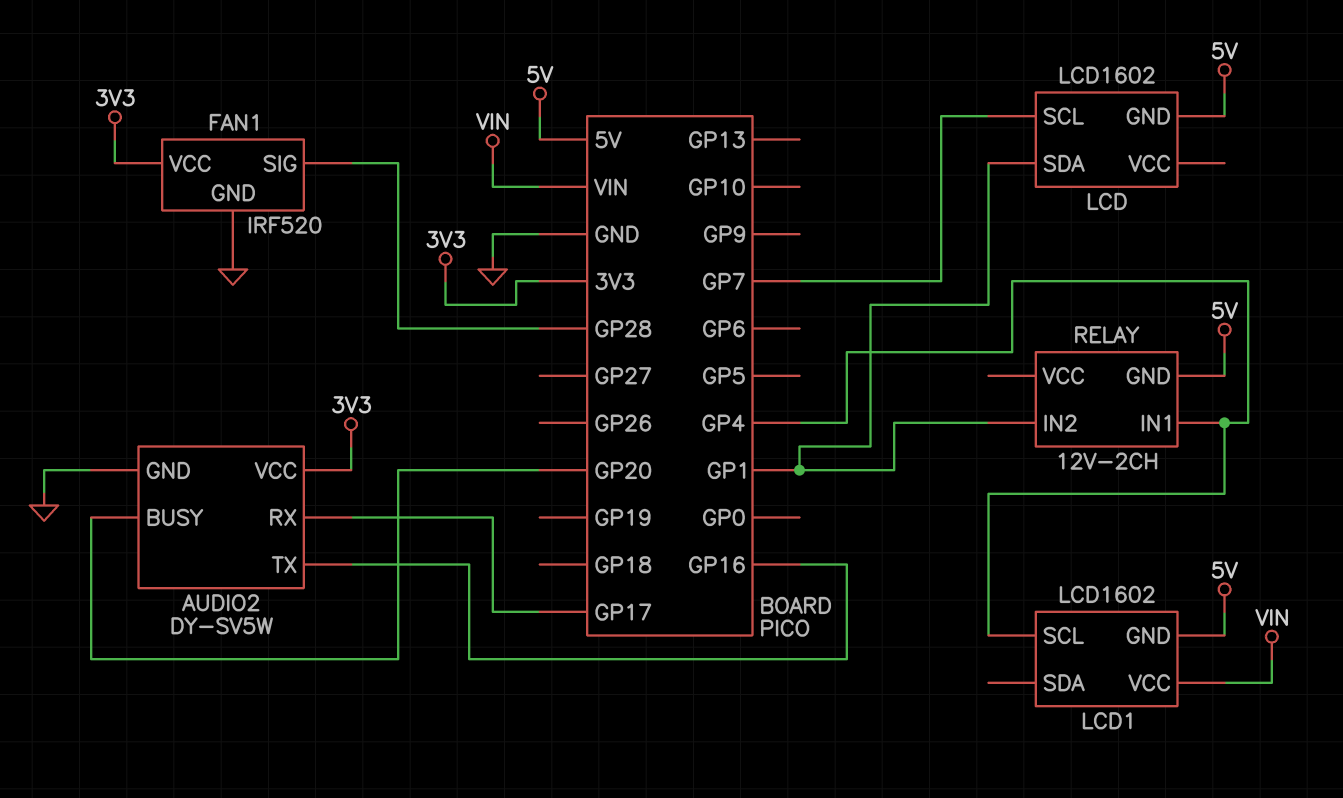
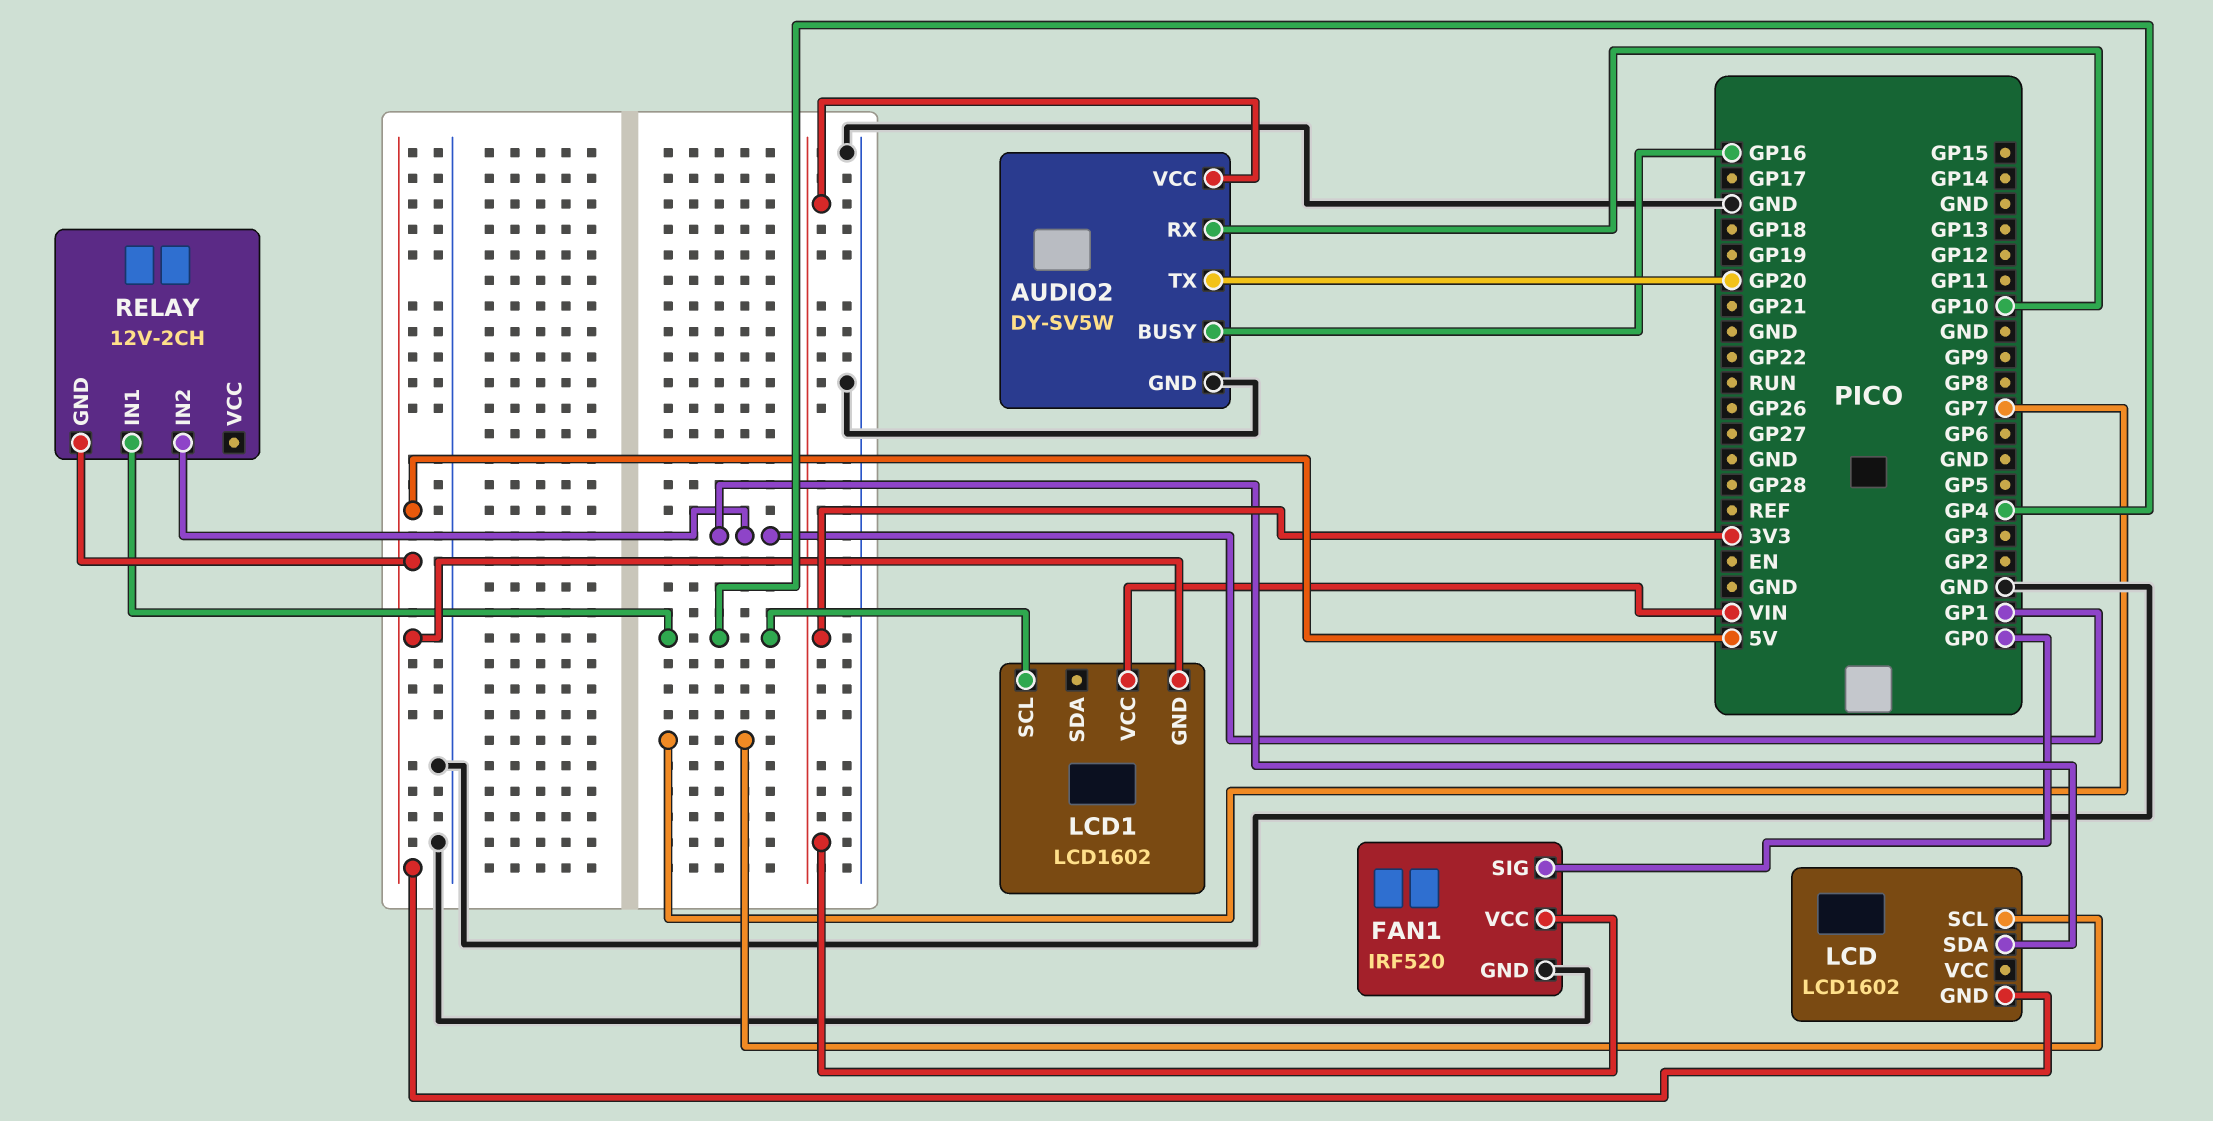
AUDIO2 pin BUSY: GP20 -> GP16
AUDIO2 pin RX: GP17 -> GP10
AUDIO2 pin TX: GP16 -> GP20
FAN1 pin SIG: GP28 -> GP0

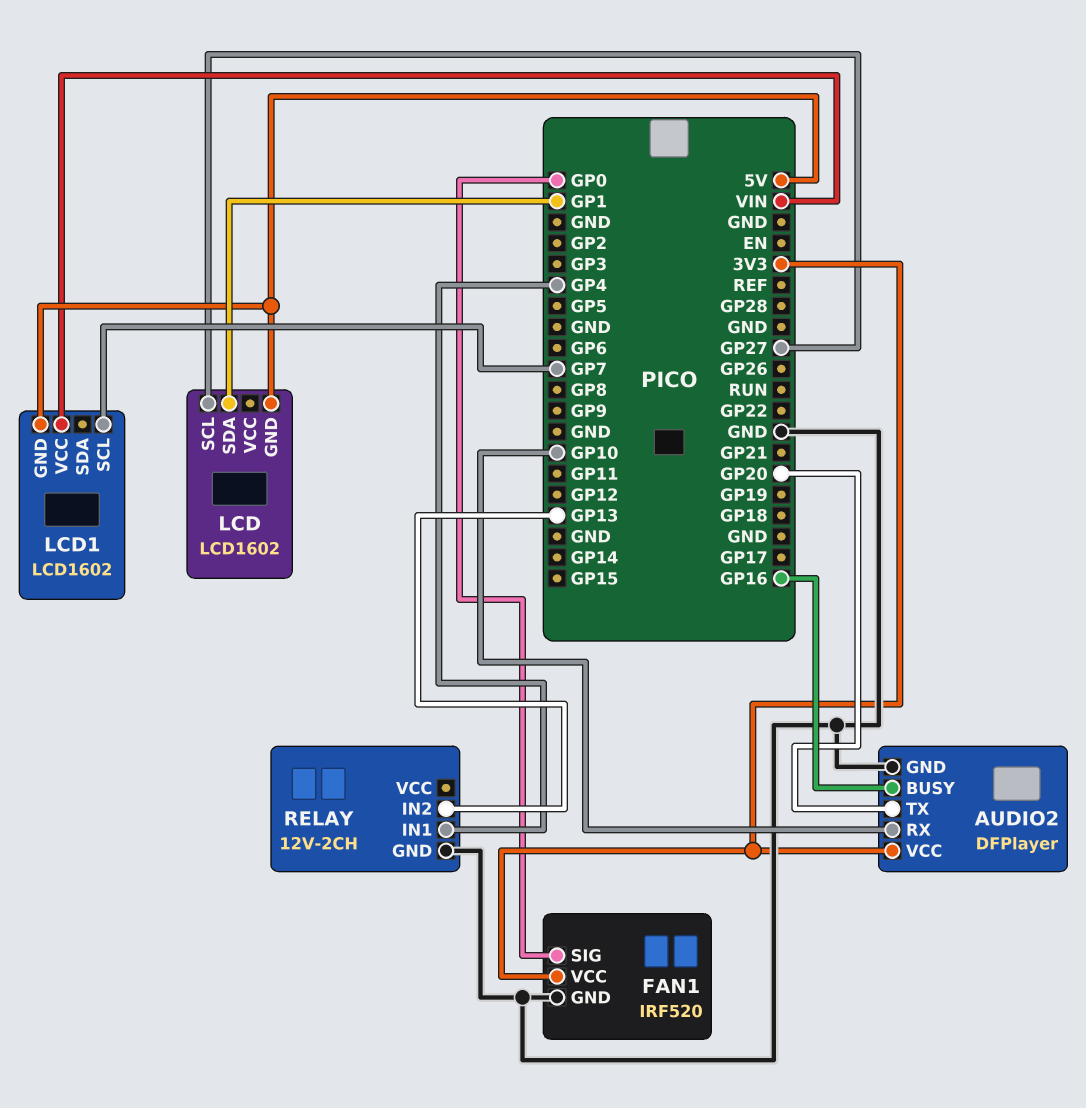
AUDIO2: DY-SV5W -> DFPlayer
LCD pin SCL: GP7 -> GP27
LCD1 pin SCL: GP4 -> GP7
RELAY pin GND: 5V -> GND
RELAY pin IN2: GP1 -> GP13

